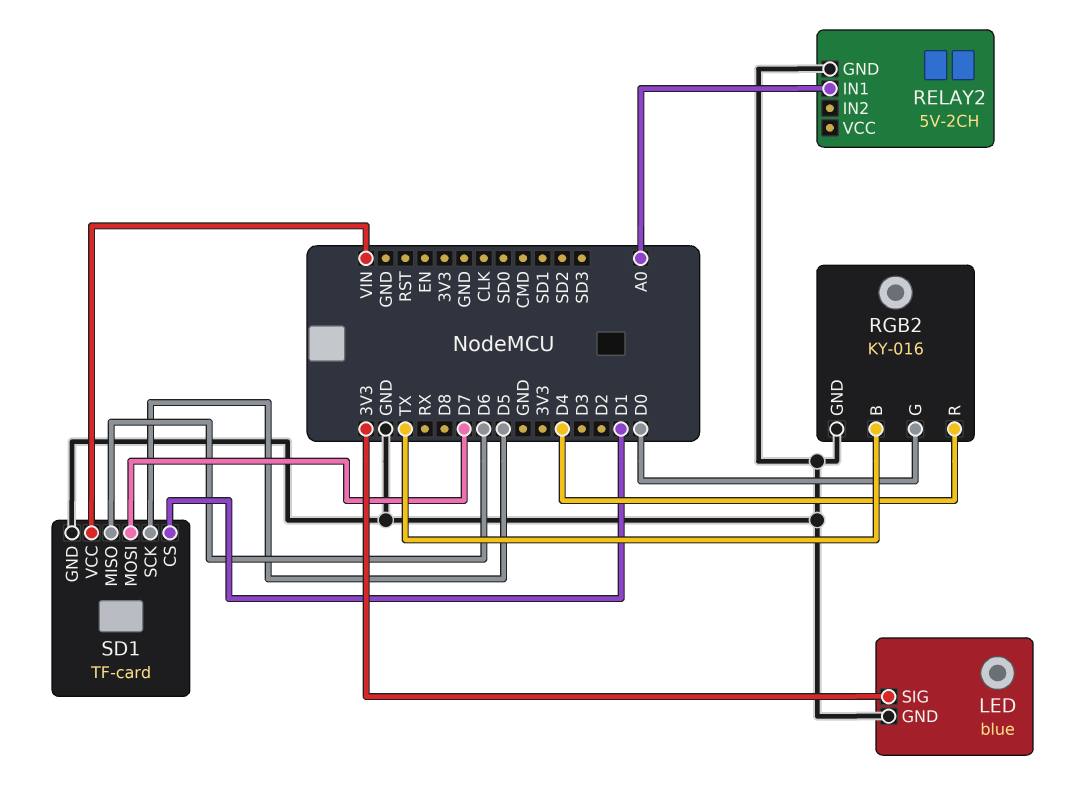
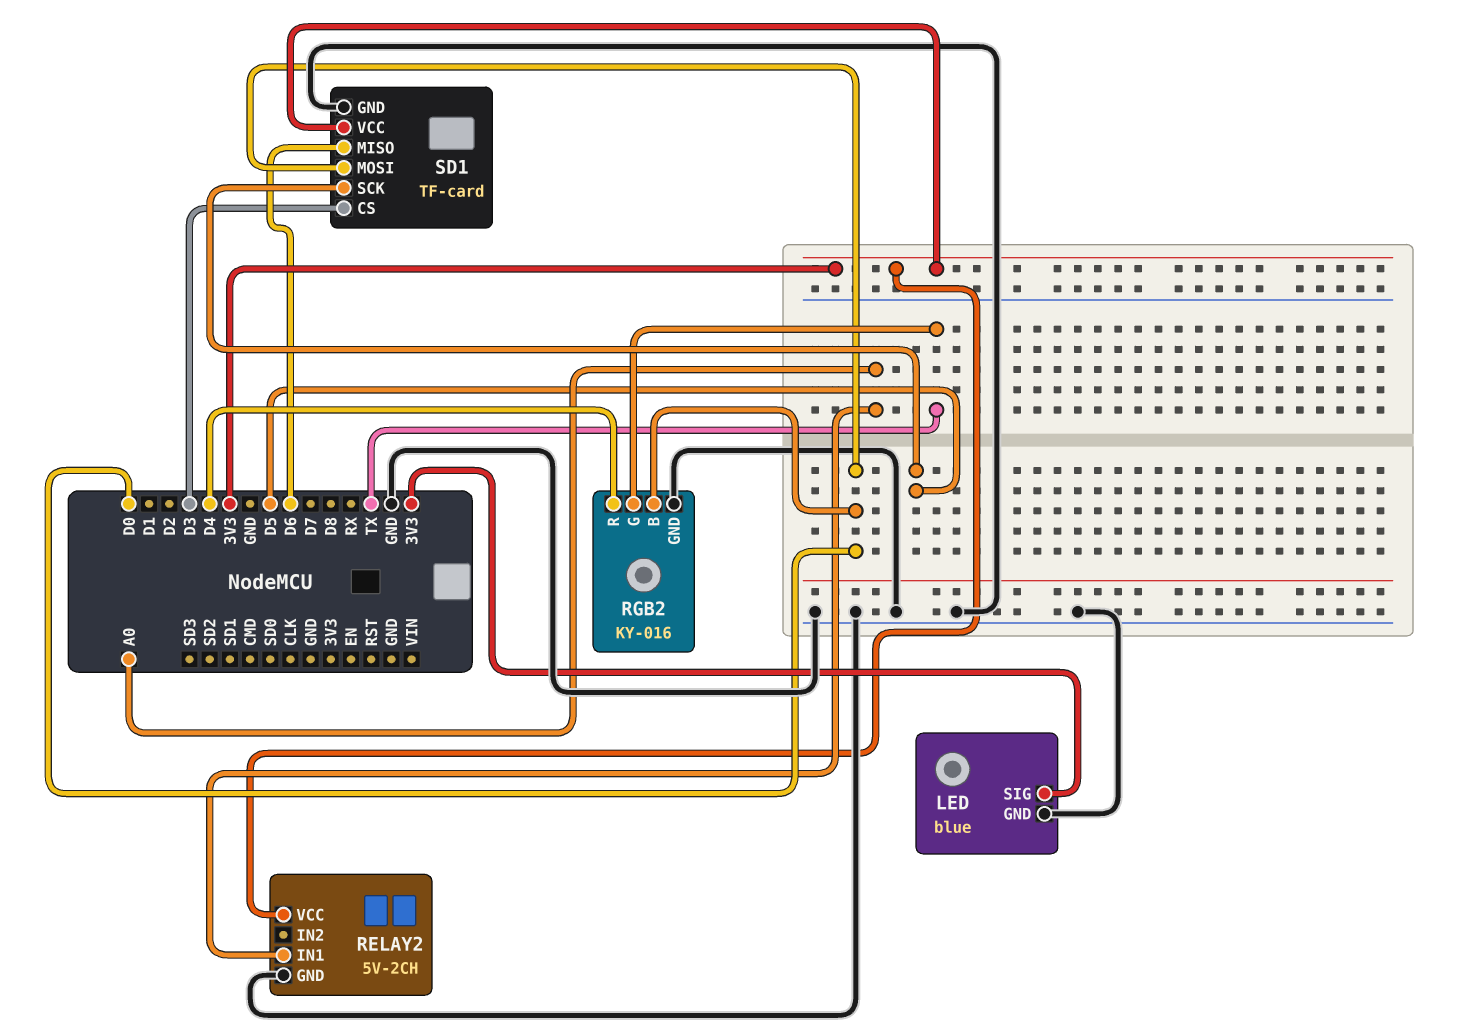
RELAY2 pin VCC: none -> 3V3
RGB2 pin B: TX -> D0
RGB2 pin G: D0 -> TX
SD1 pin CS: D1 -> D3
SD1 pin MOSI: D7 -> D0
SD1 pin VCC: VIN -> 3V3

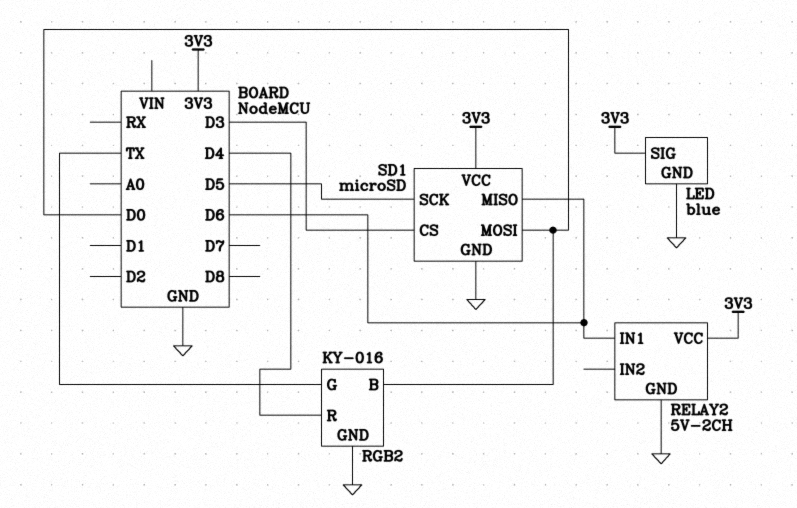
RELAY2 pin IN1: A0 -> D6
SD1: TF-card -> microSD

